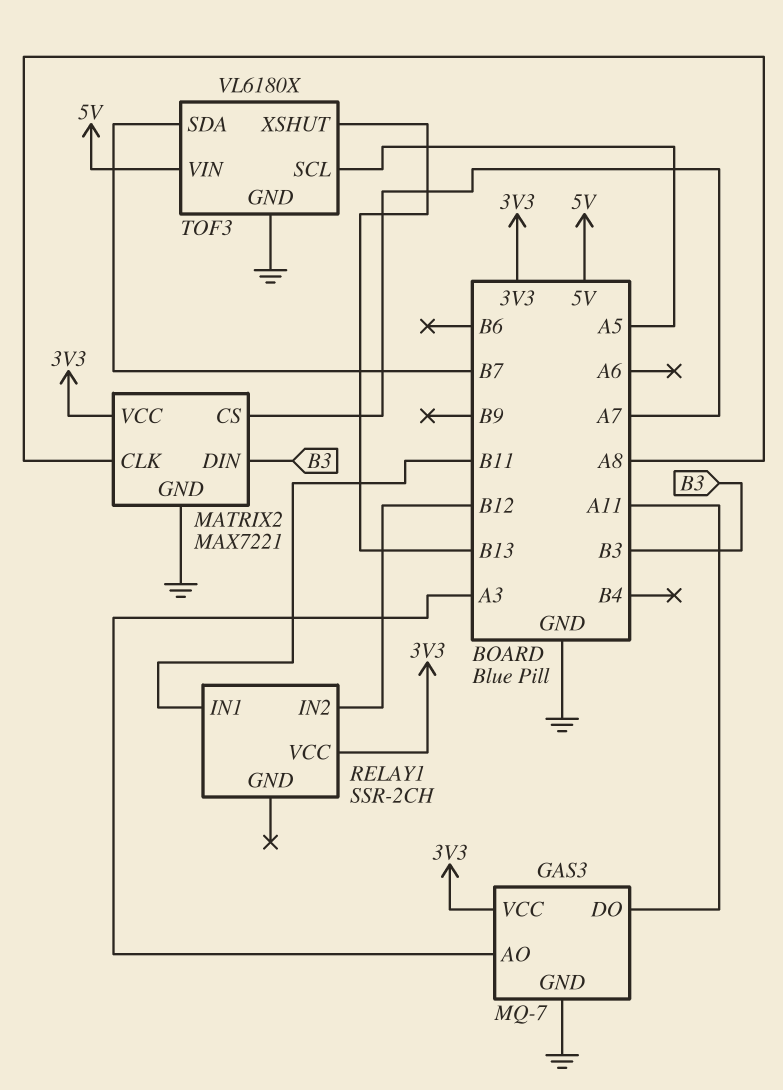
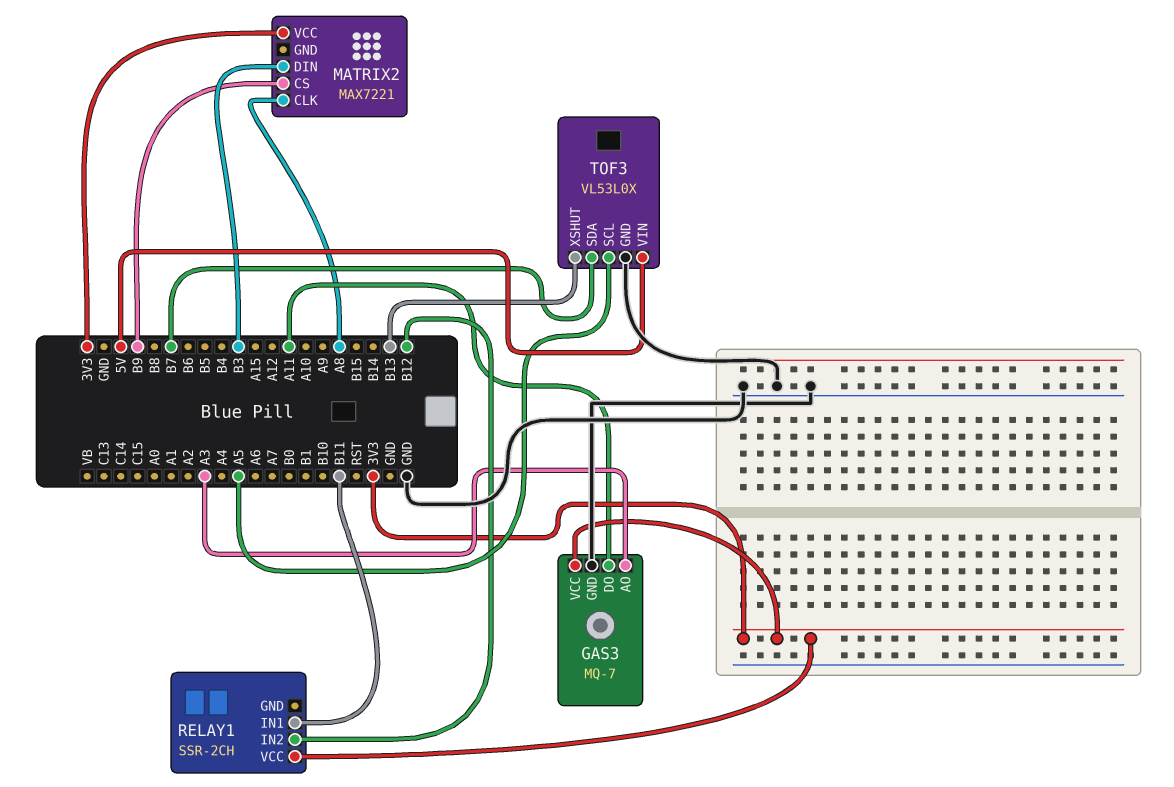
MATRIX2 pin CS: A7 -> B9
MATRIX2 pin GND: GND -> none
TOF3: VL6180X -> VL53L0X

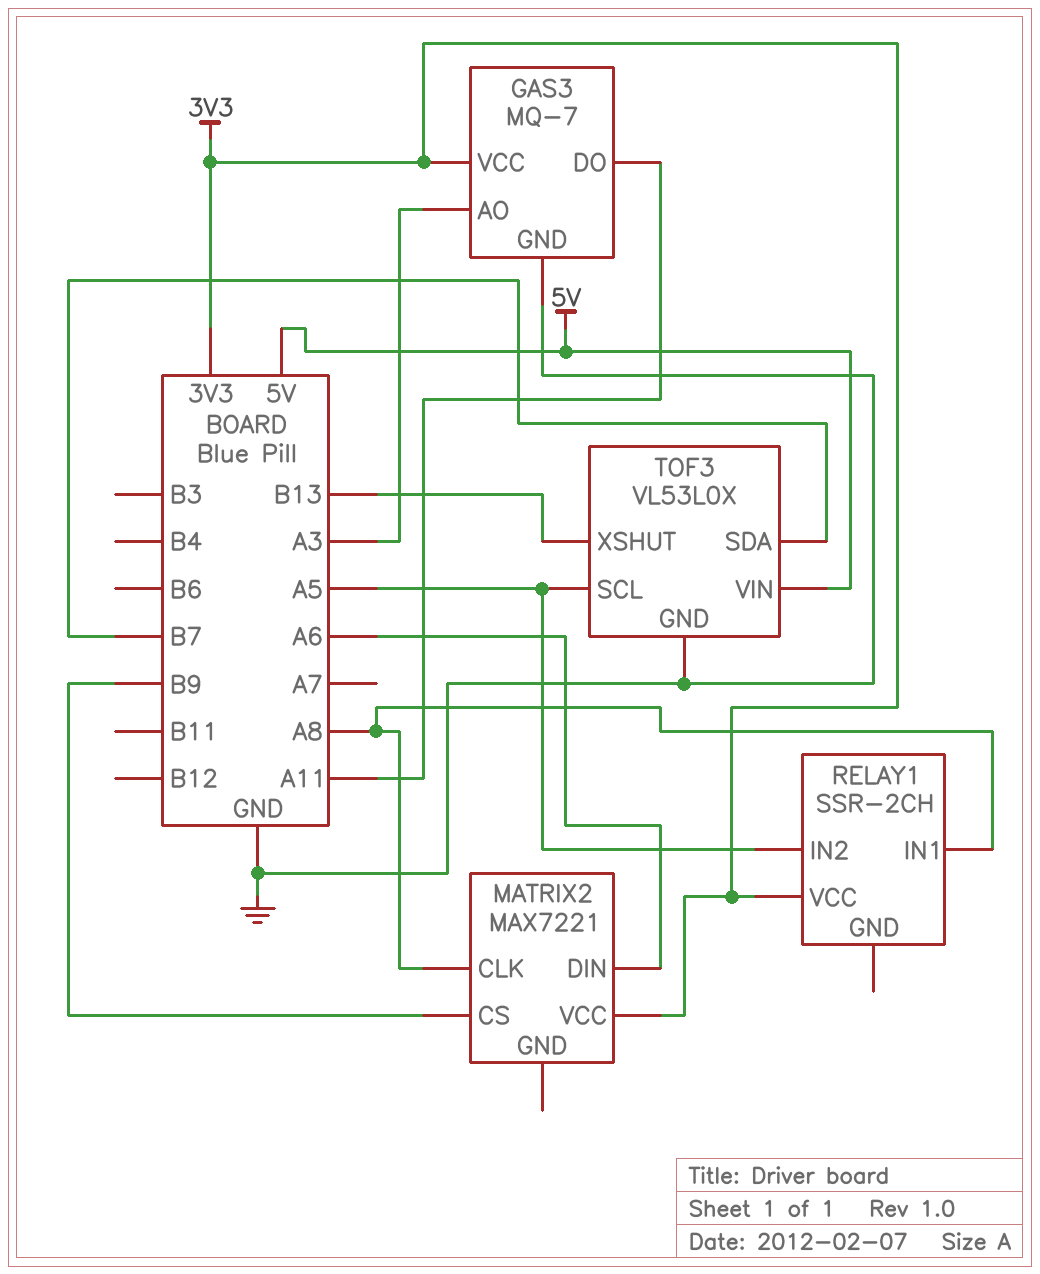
MATRIX2 pin DIN: B3 -> A6
RELAY1 pin IN1: B11 -> A8
RELAY1 pin IN2: B12 -> A5

